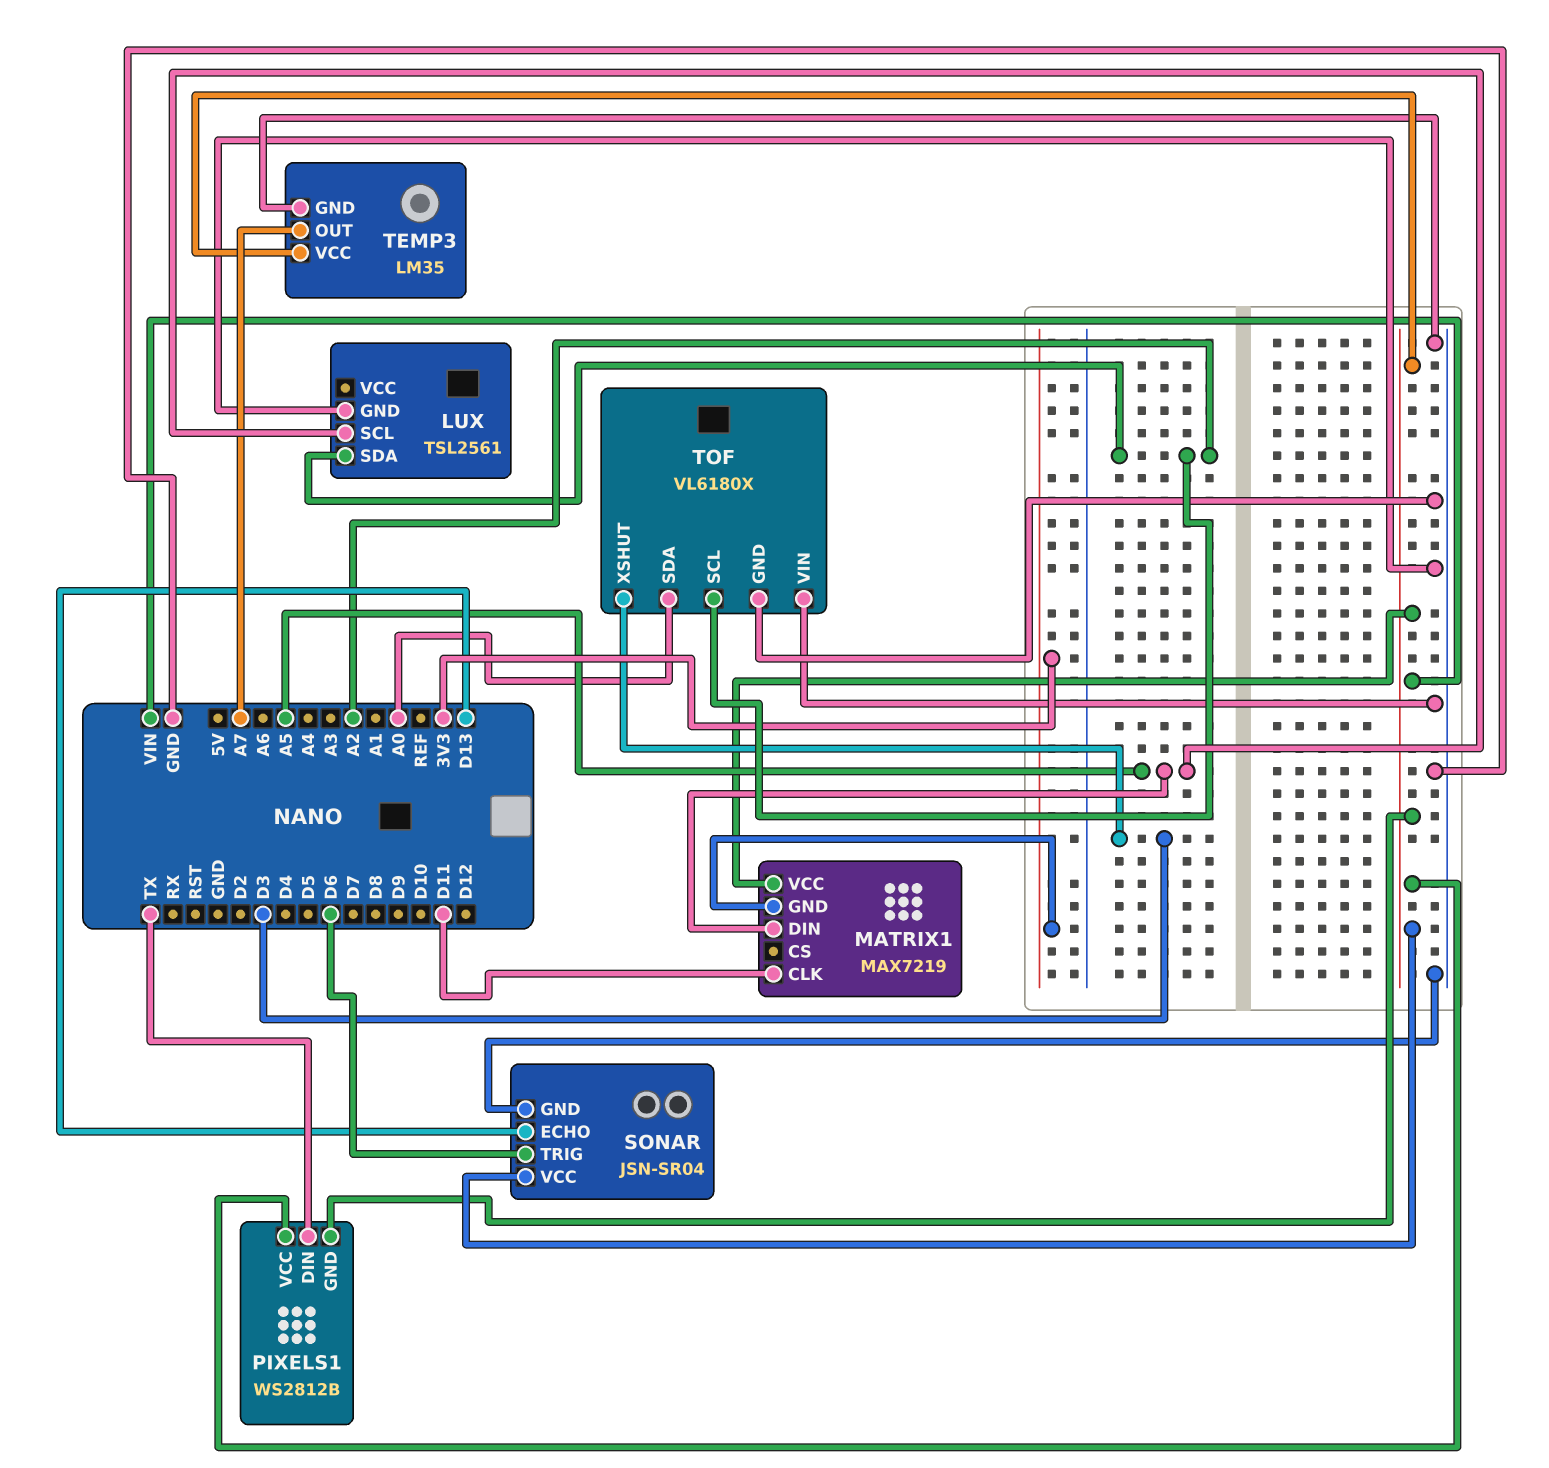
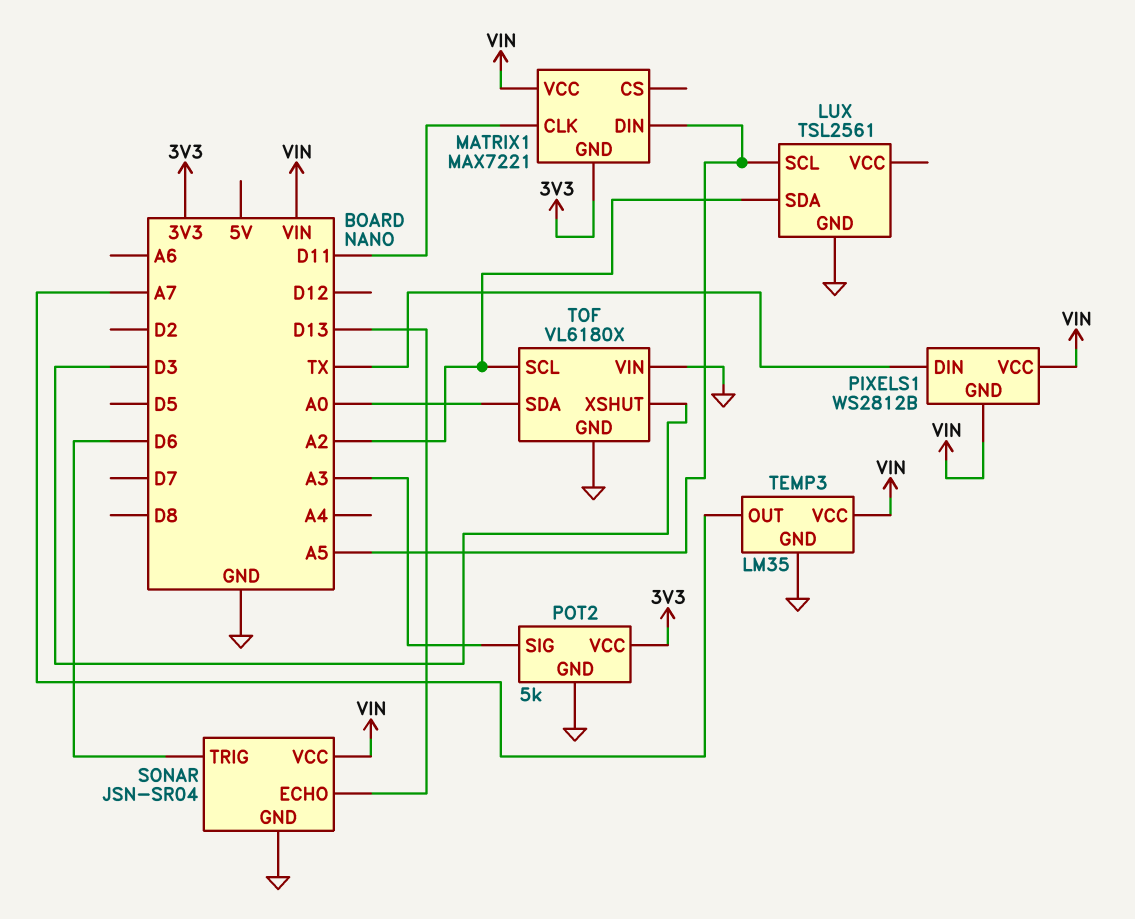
MATRIX1: MAX7219 -> MAX7221
POT2: none -> 5k
POT2 pin GND: none -> GND
POT2 pin SIG: none -> A3
POT2 pin VCC: none -> 3V3

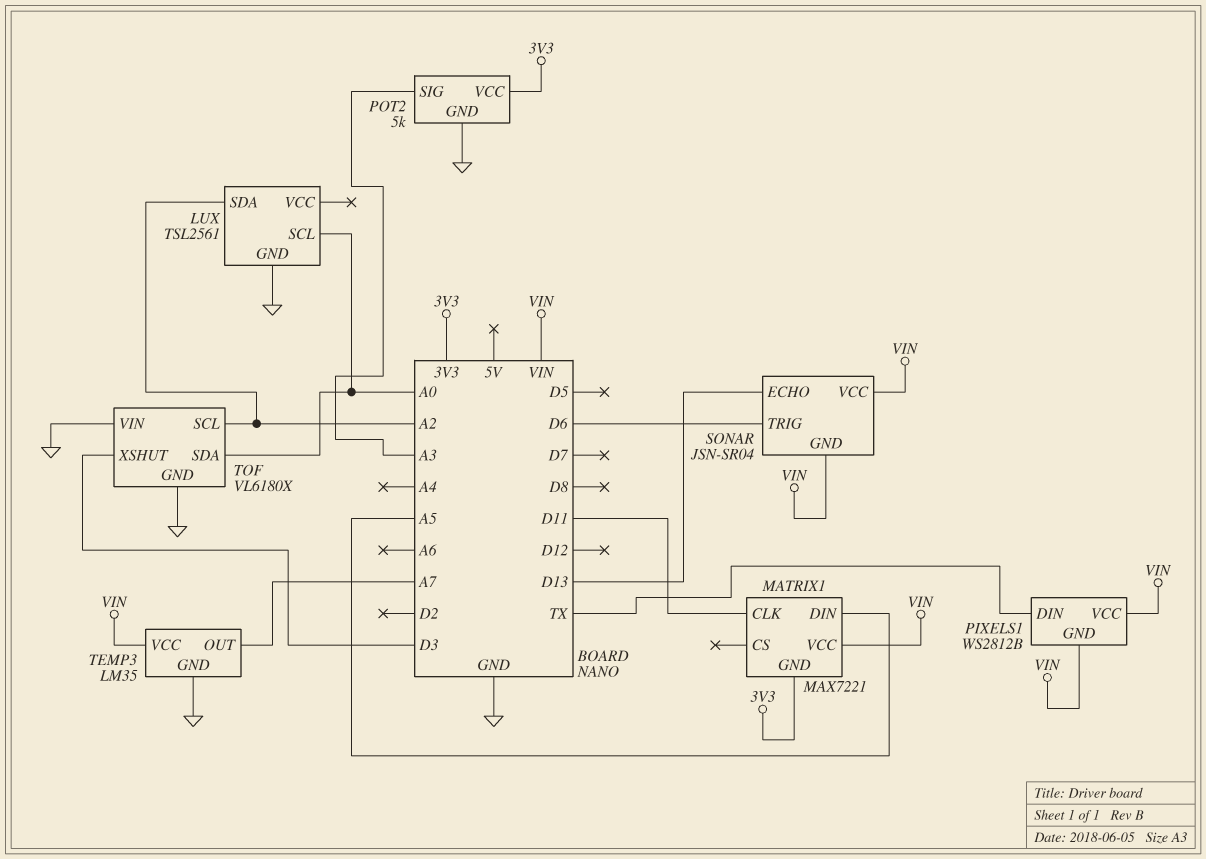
LUX pin SCL: A5 -> A0
SONAR pin GND: GND -> VIN

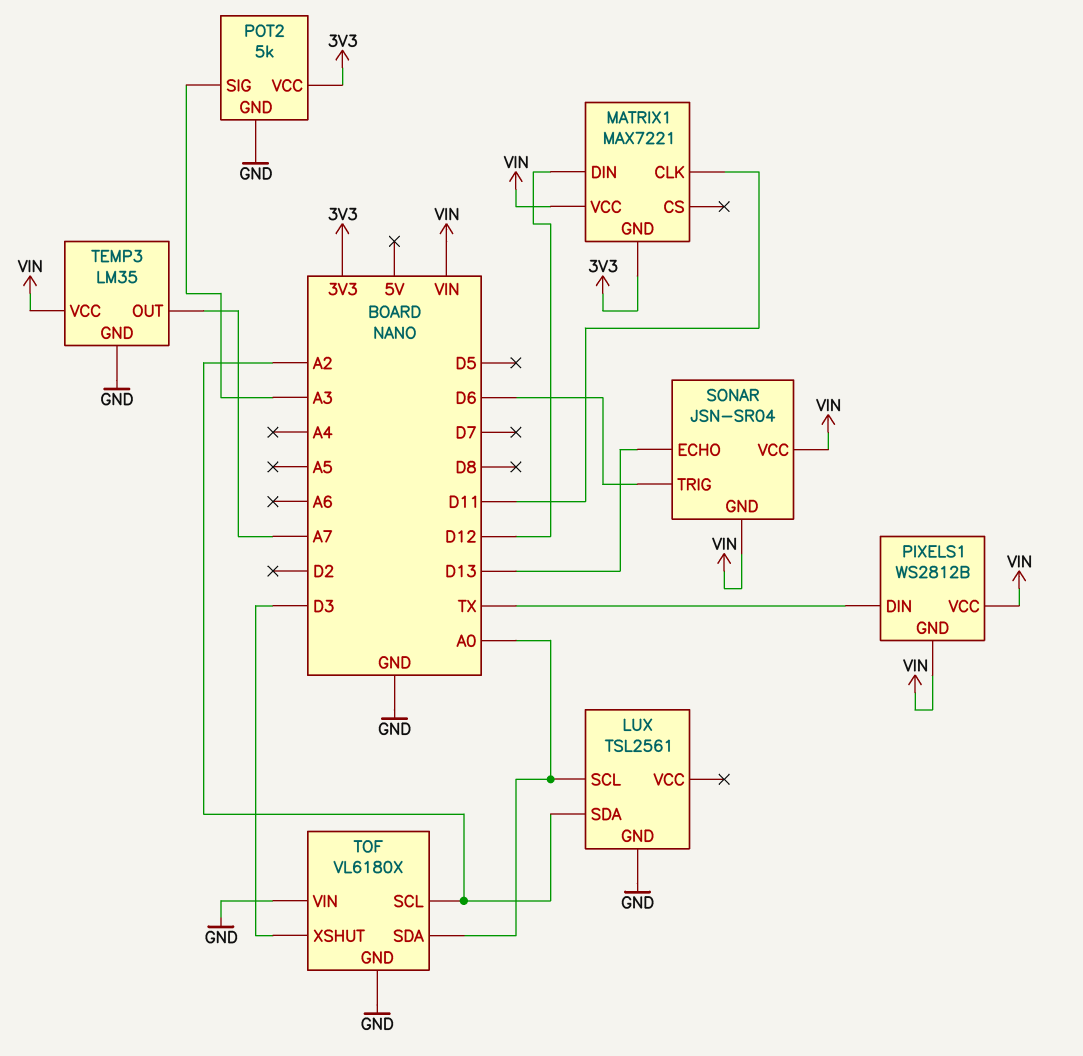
MATRIX1 pin DIN: A5 -> D12

